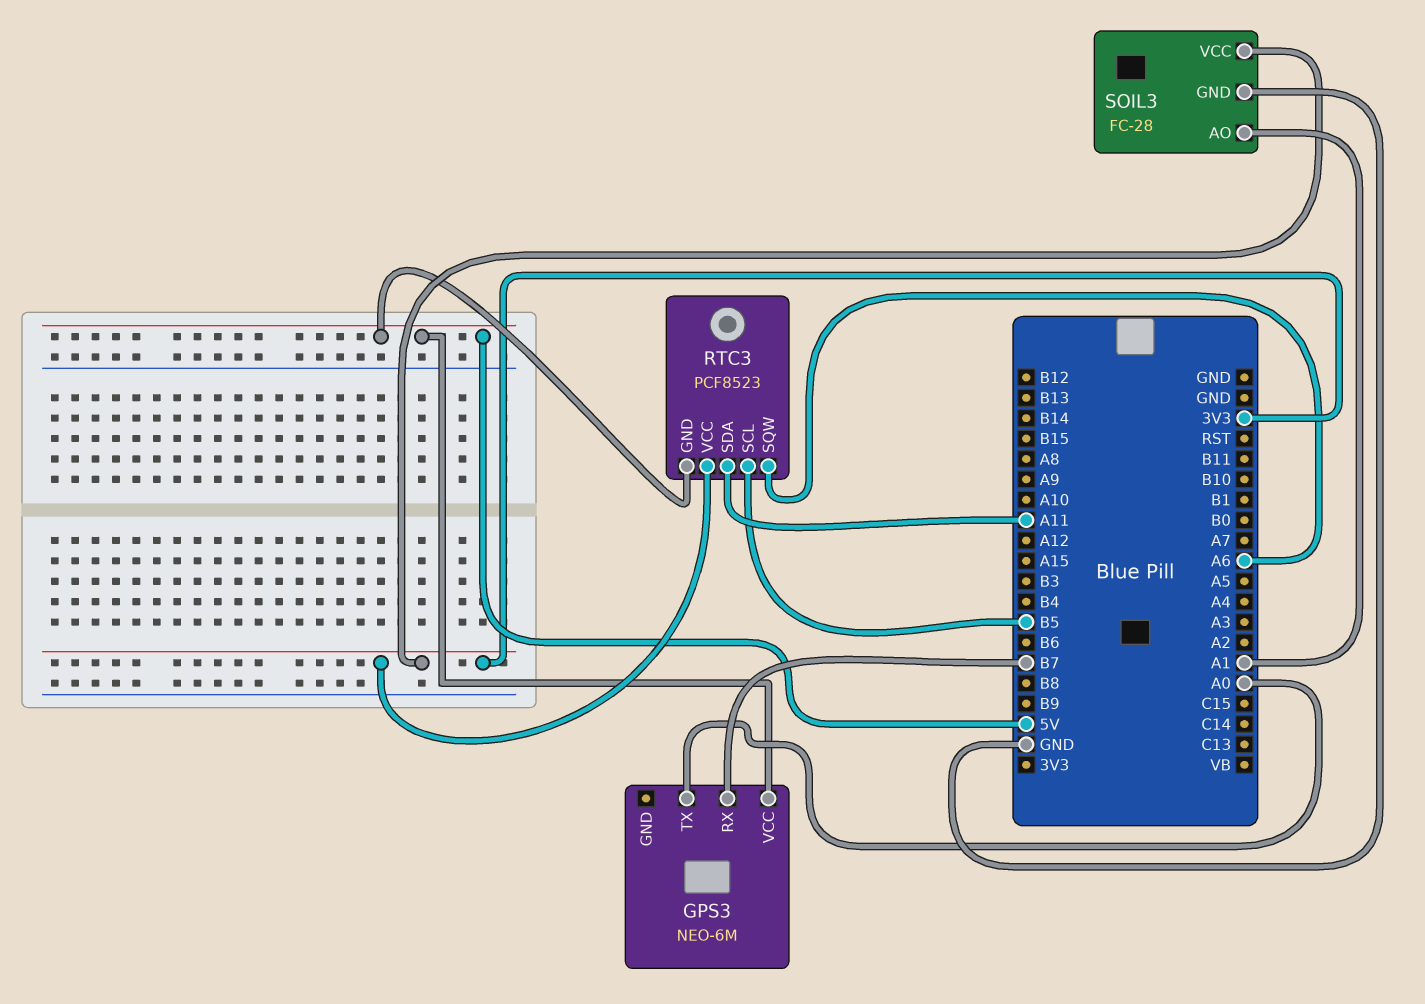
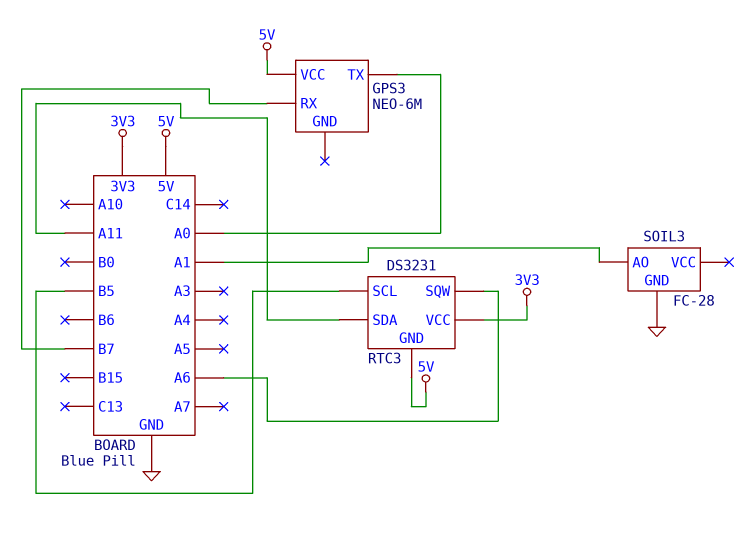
RTC3: PCF8523 -> DS3231
SOIL3 pin VCC: 3V3 -> none

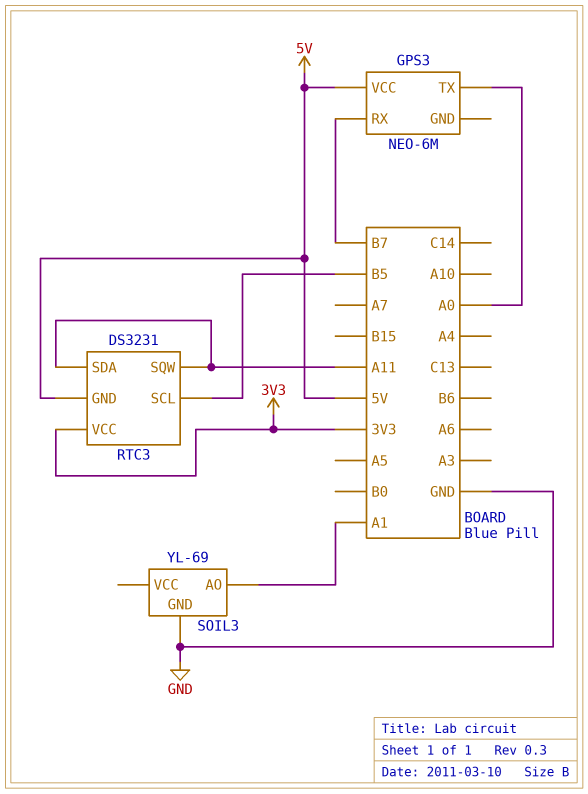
RTC3 pin SQW: A6 -> A11
SOIL3: FC-28 -> YL-69

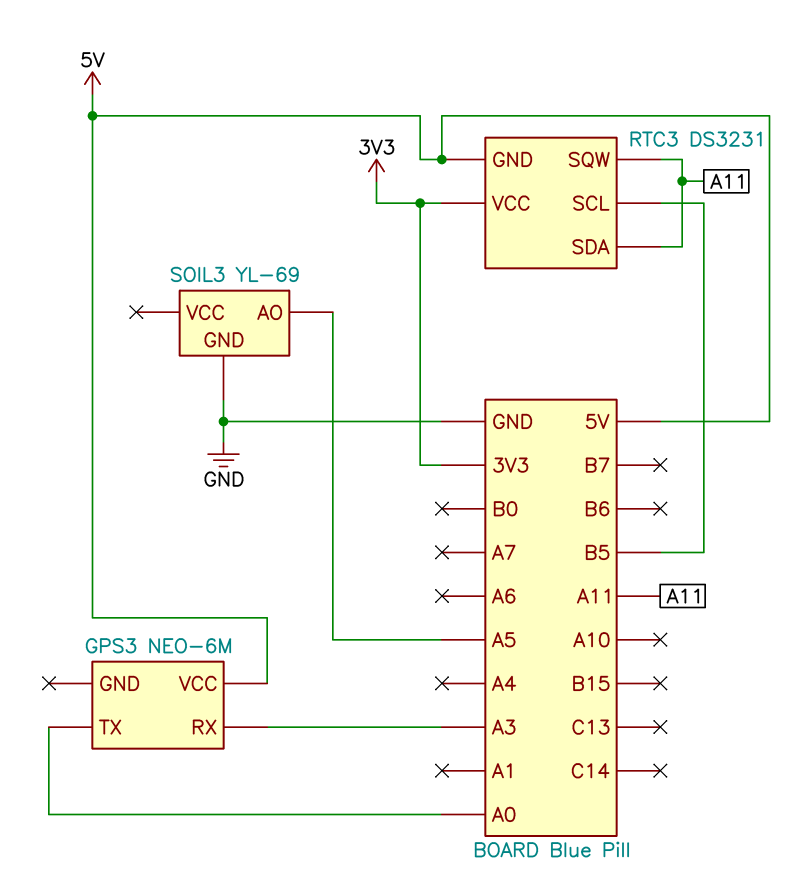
GPS3 pin RX: B7 -> A3
SOIL3 pin AO: A1 -> A5

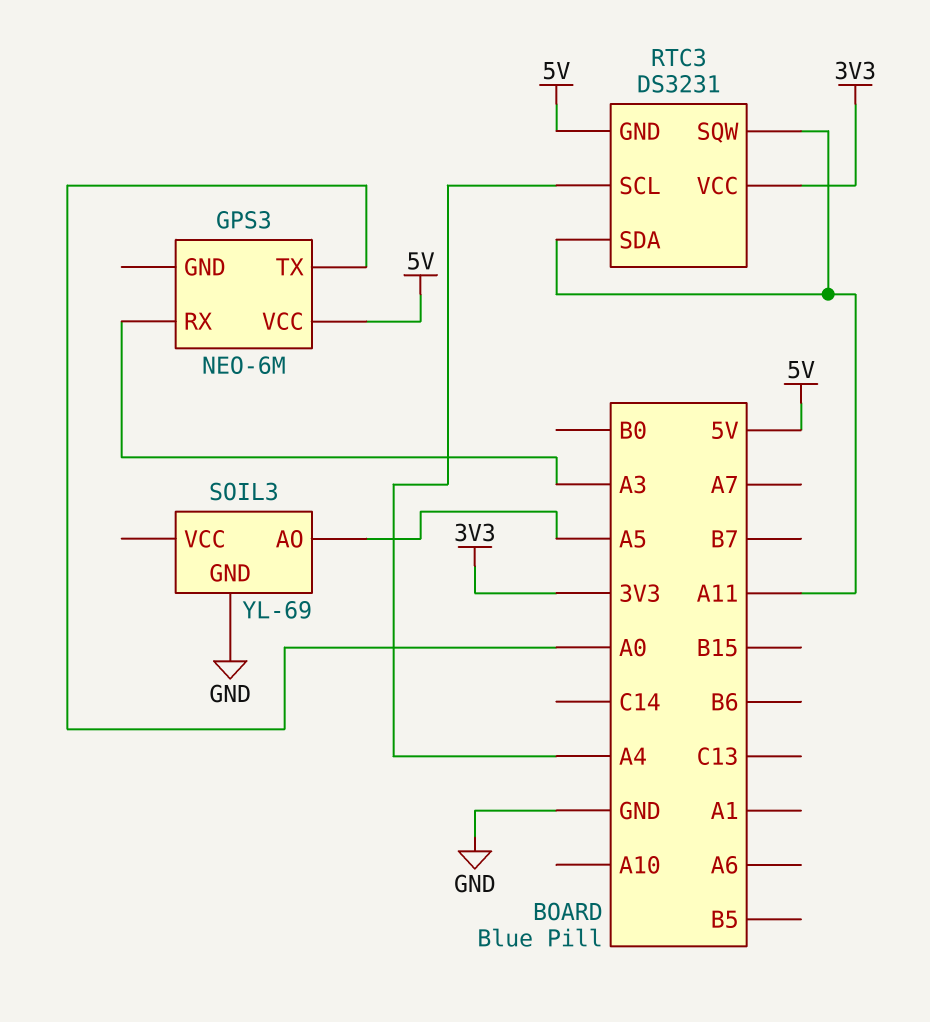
RTC3 pin SCL: B5 -> A4

